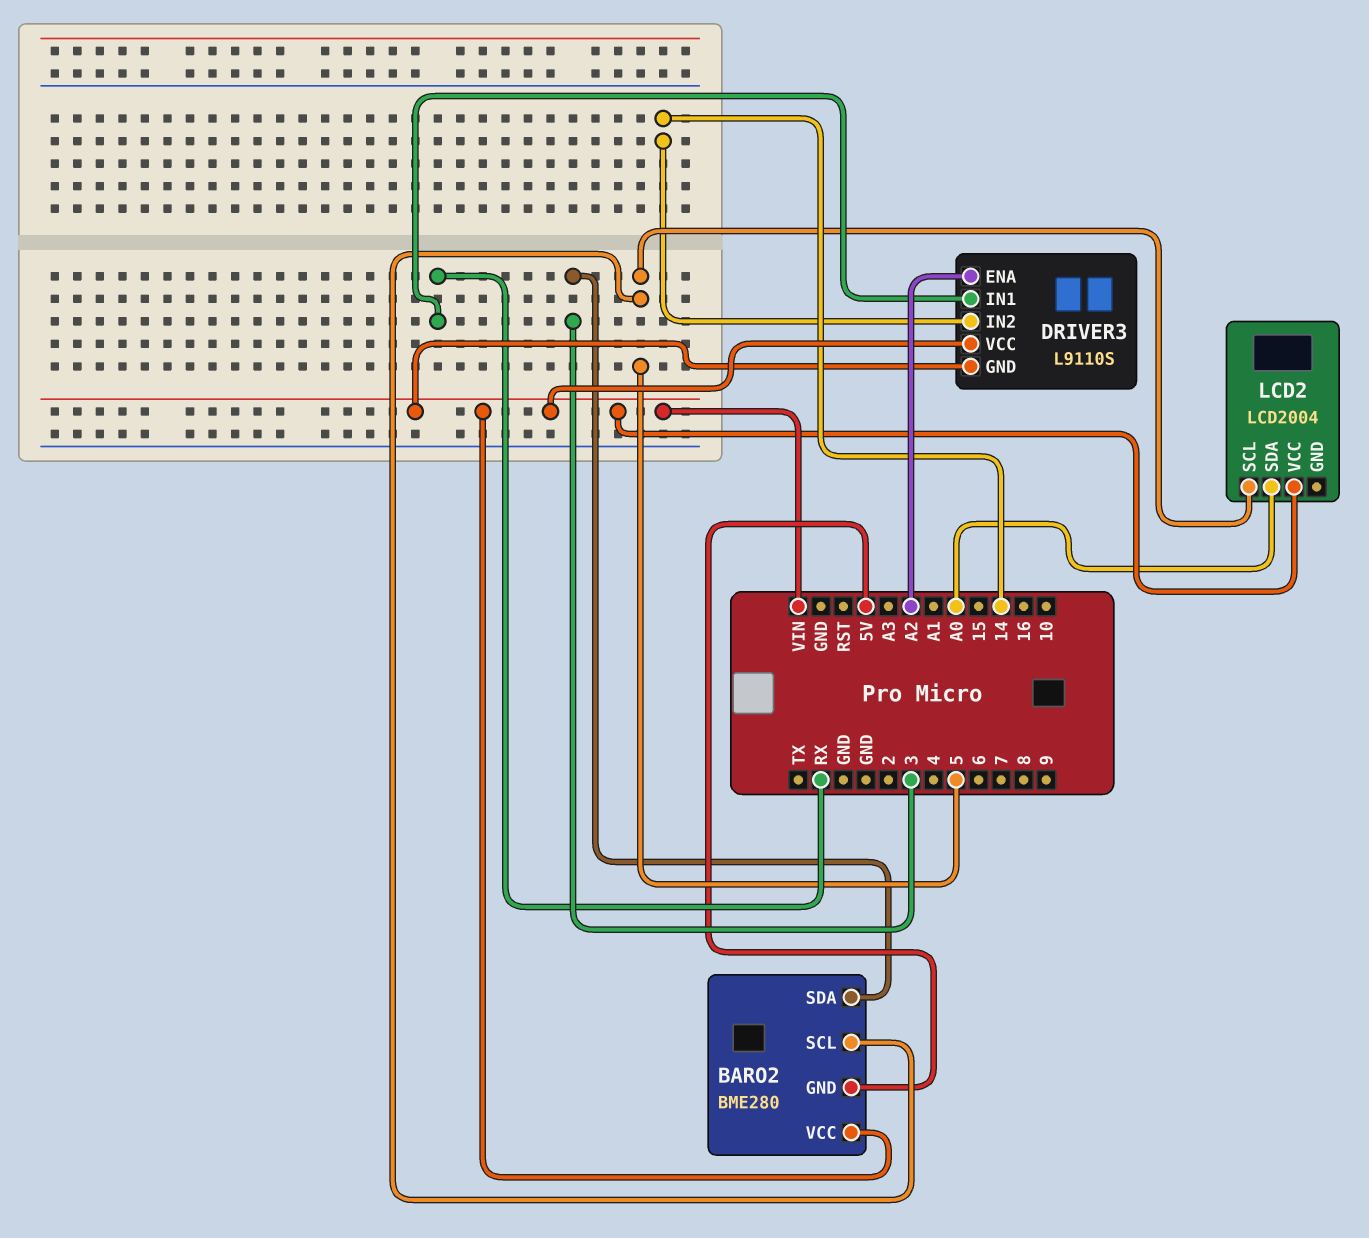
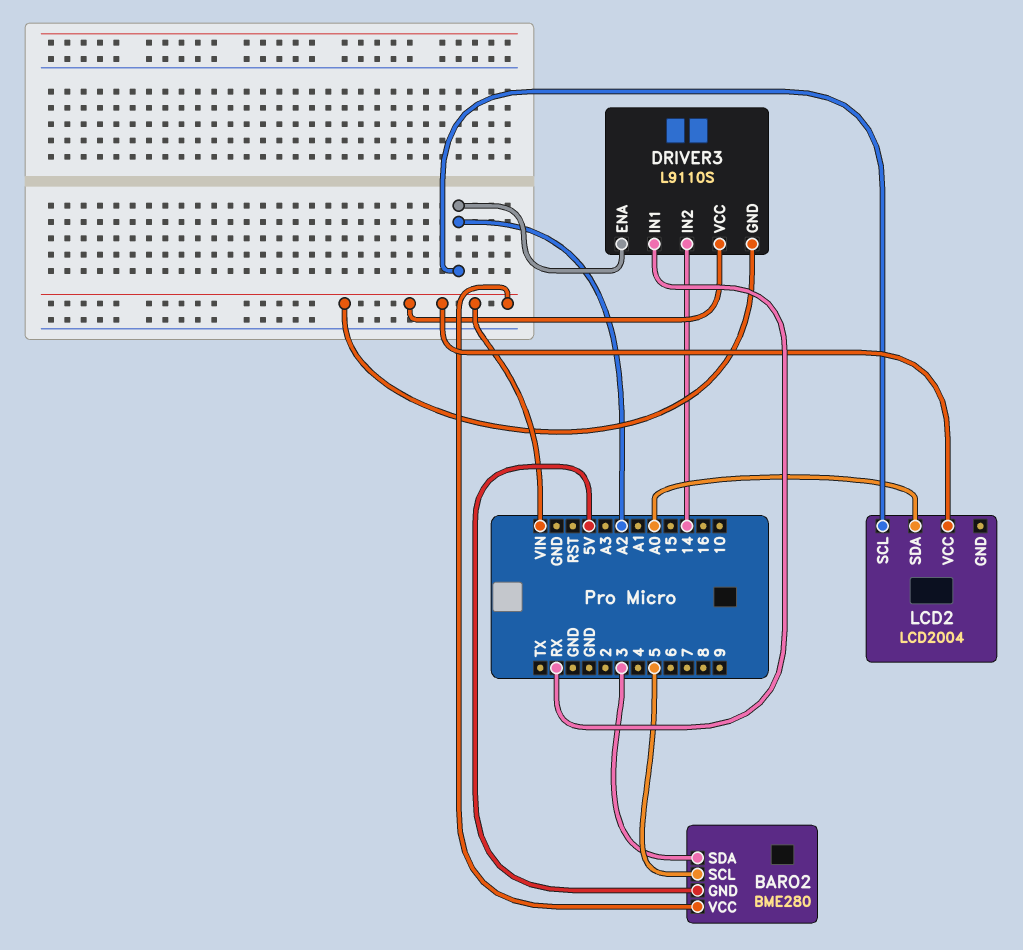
LCD2 pin SCL: 5 -> A2

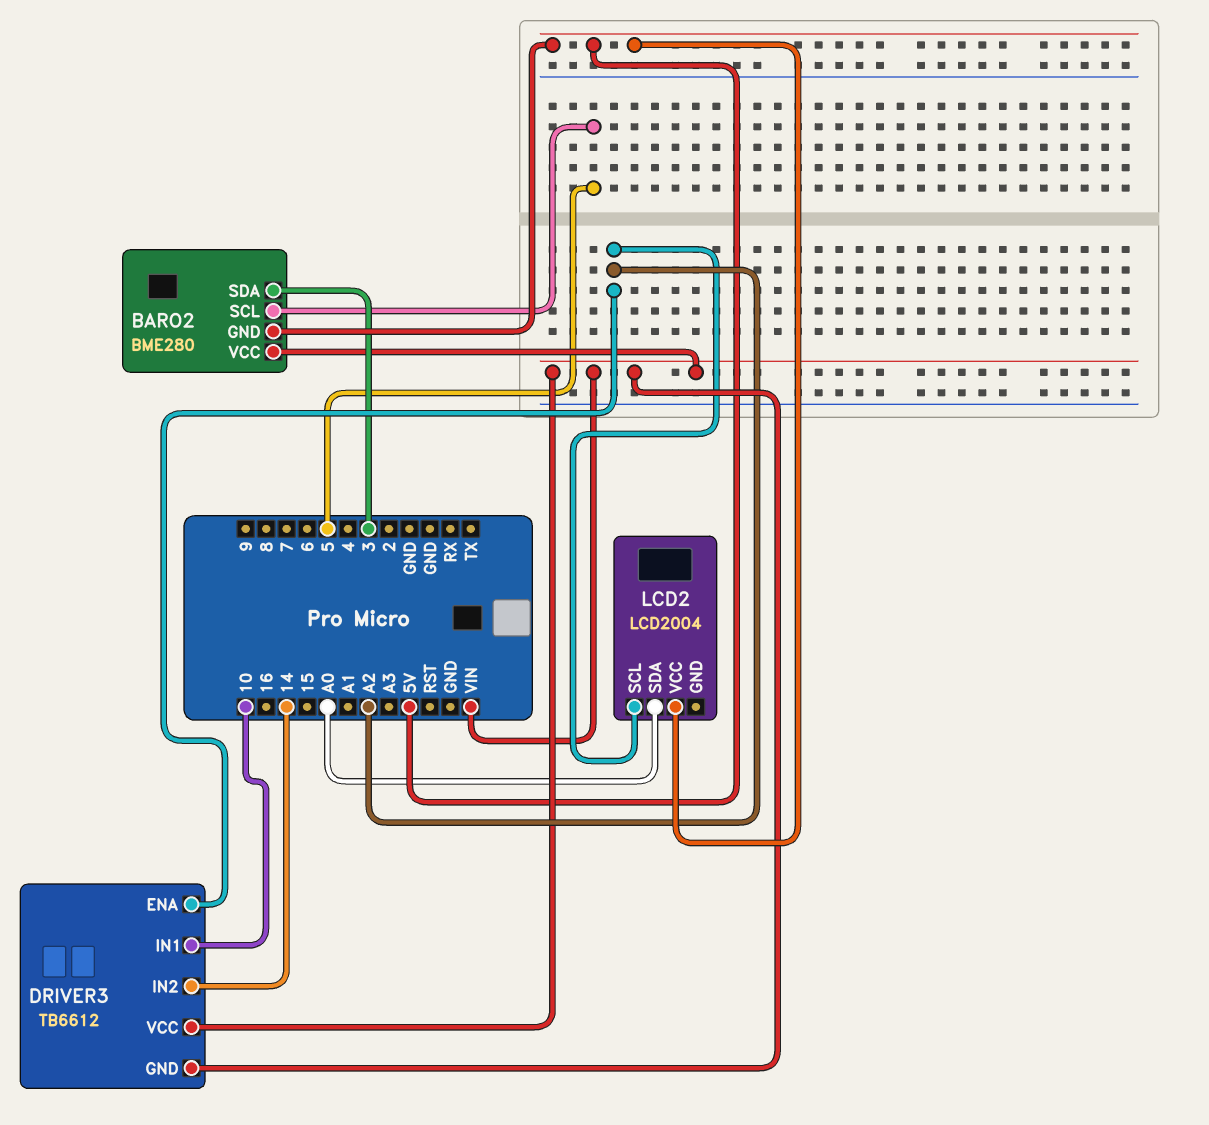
DRIVER3: L9110S -> TB6612
DRIVER3 pin IN1: RX -> 10
LCD2 pin VCC: VIN -> 5V

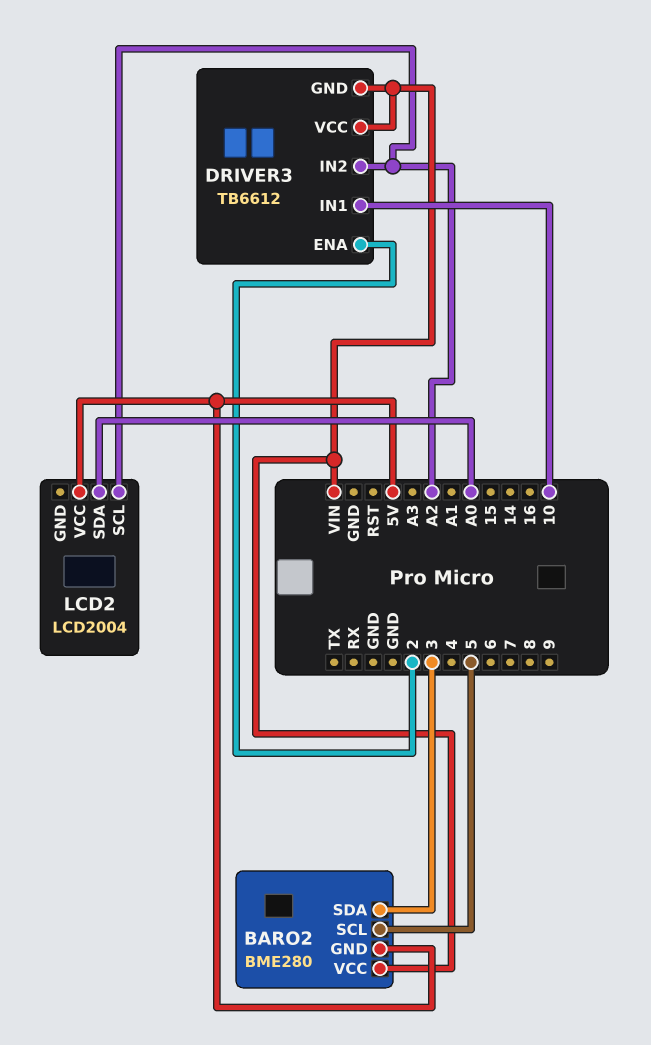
DRIVER3 pin ENA: A2 -> 2
DRIVER3 pin IN2: 14 -> A2

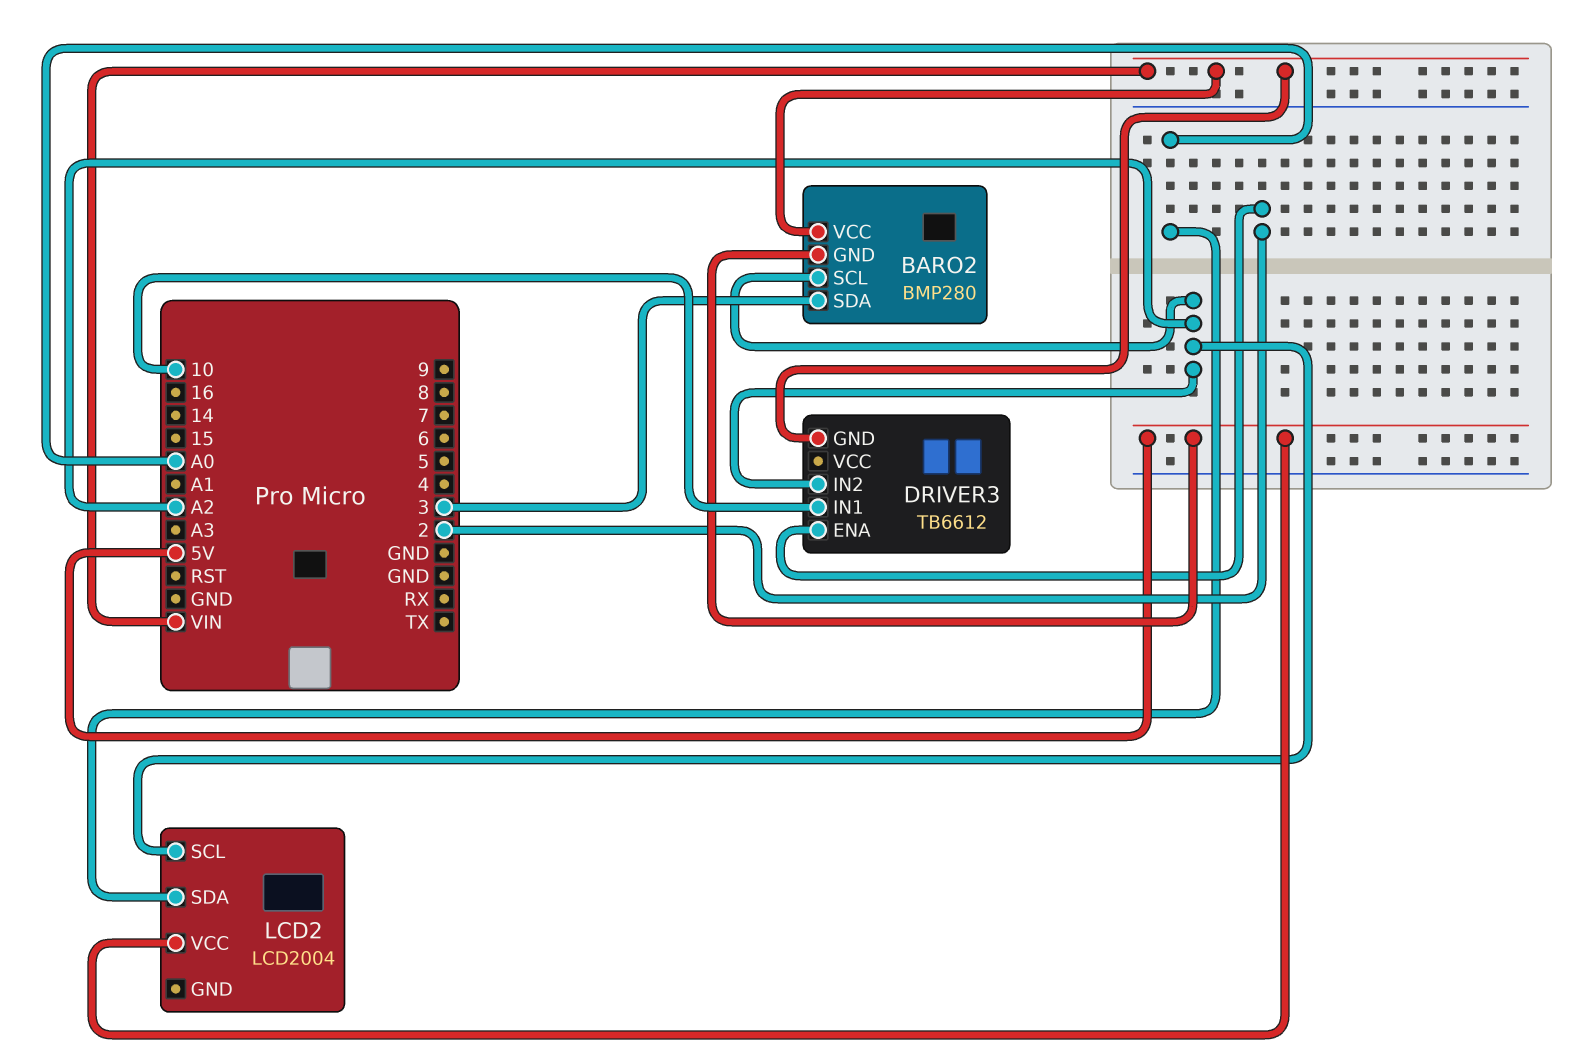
BARO2: BME280 -> BMP280
BARO2 pin SCL: 5 -> A2
DRIVER3 pin VCC: VIN -> none

